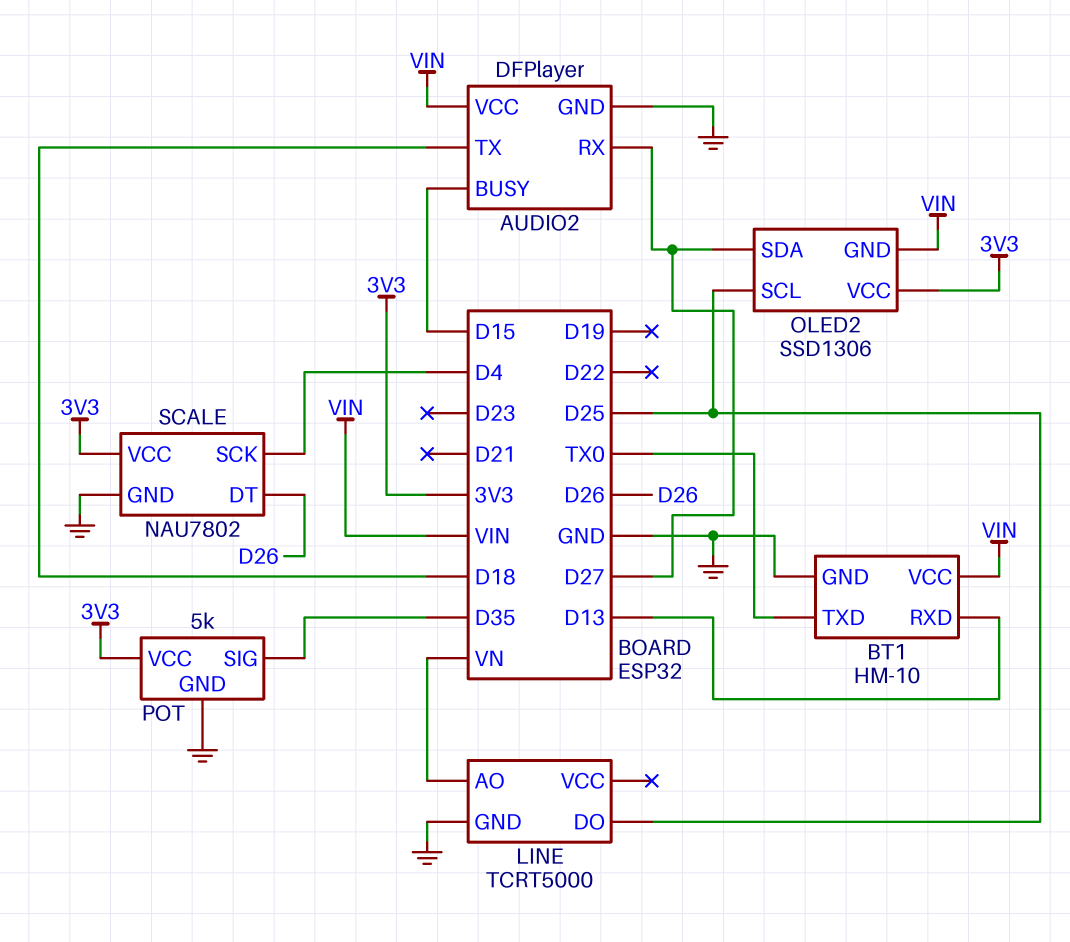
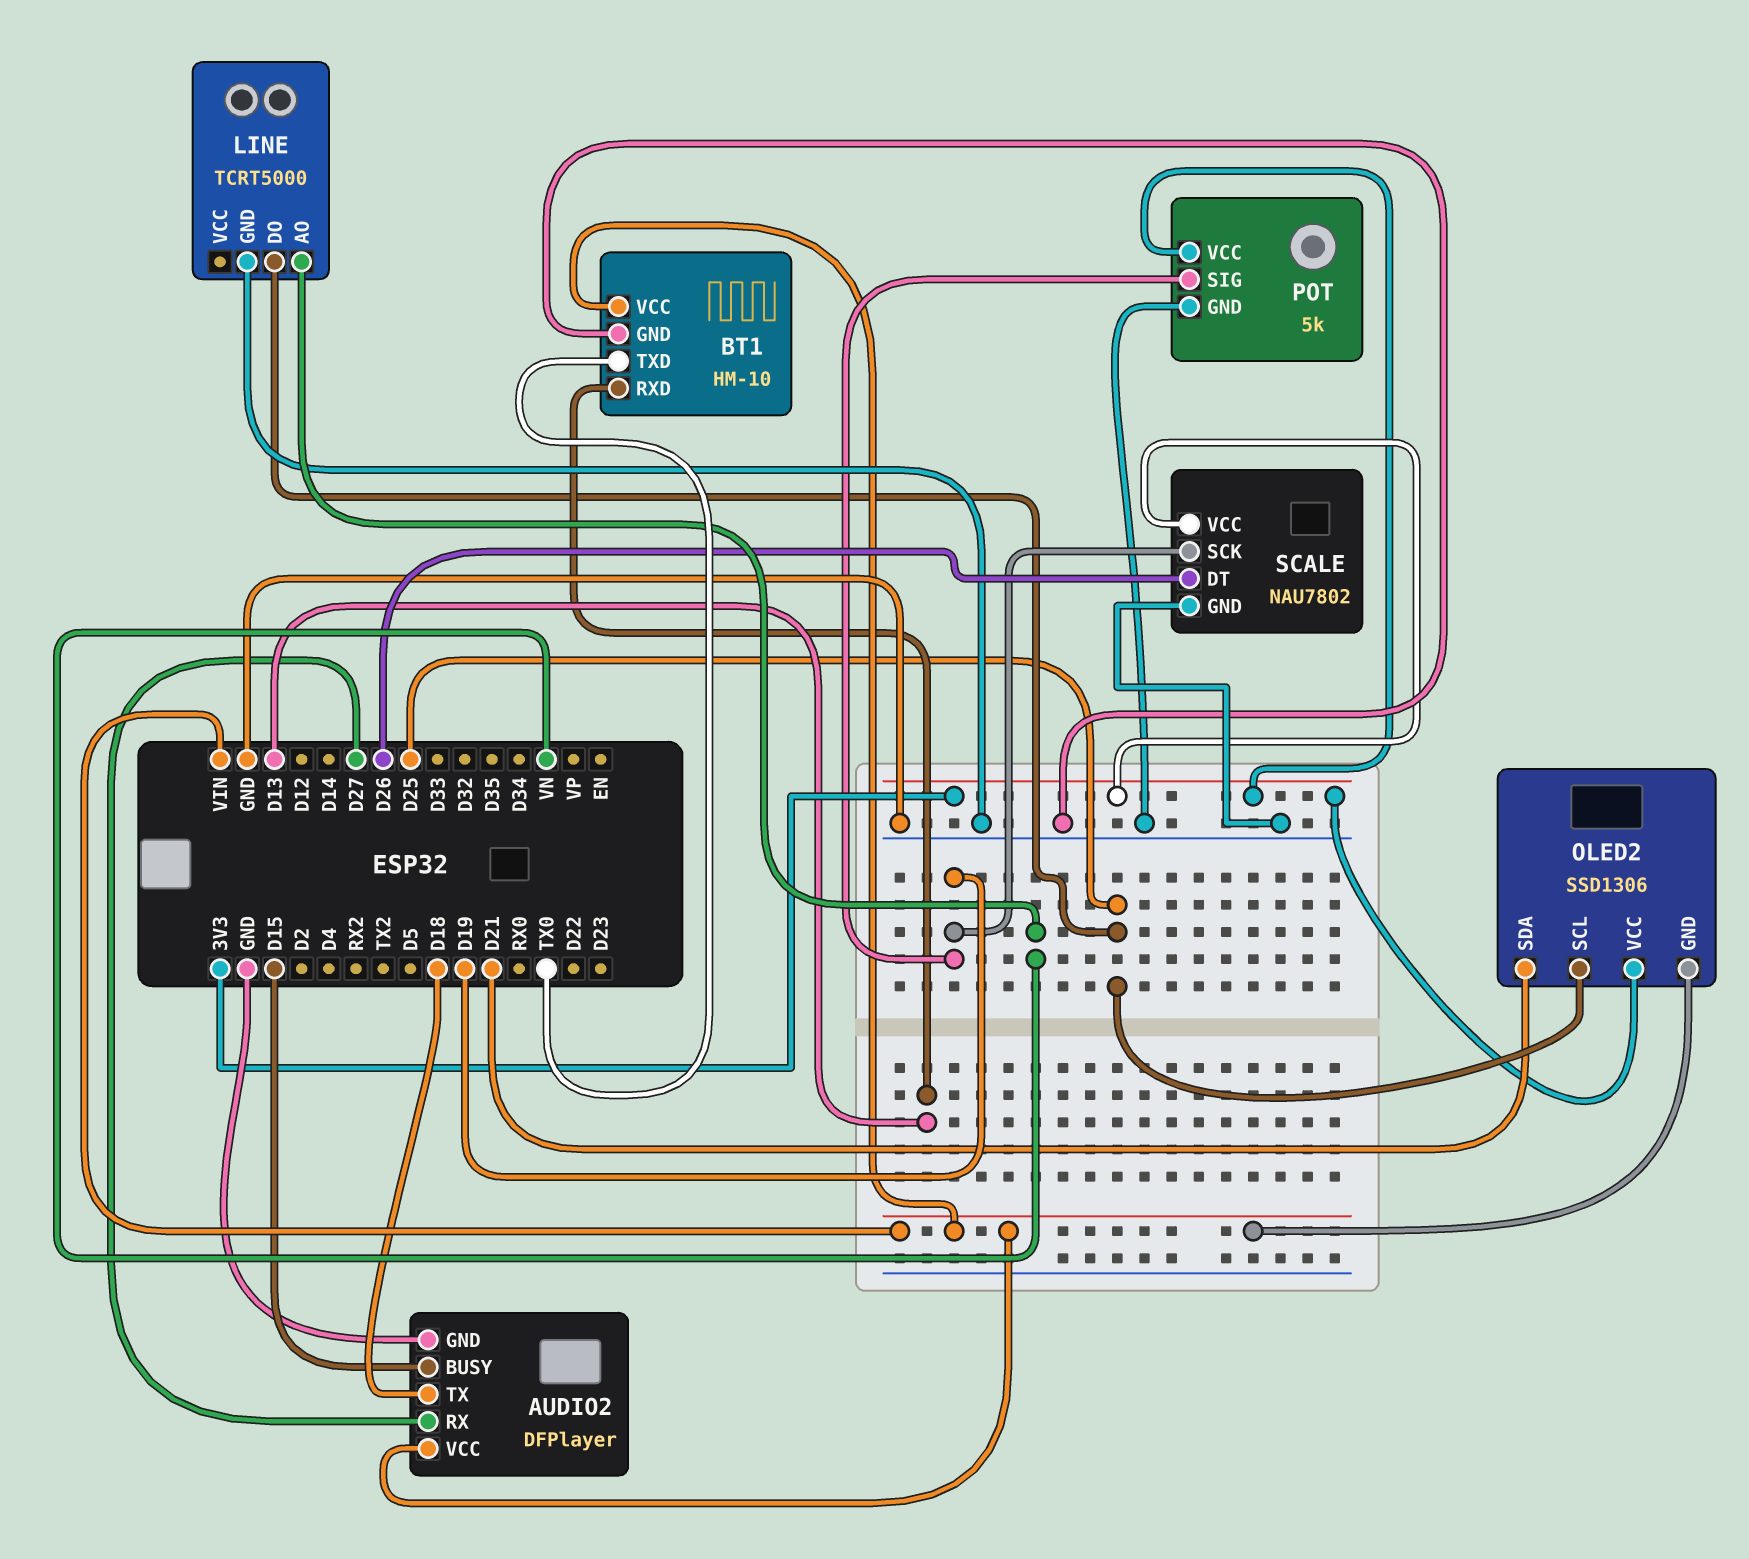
OLED2 pin SDA: D27 -> D21
POT pin SIG: D35 -> D19
SCALE pin SCK: D4 -> D19

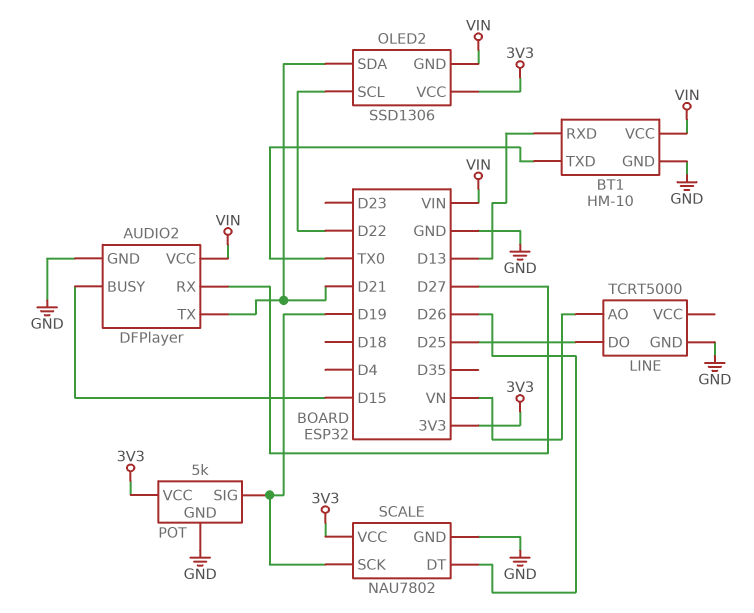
AUDIO2 pin TX: D18 -> D21
OLED2 pin SCL: D25 -> D22

